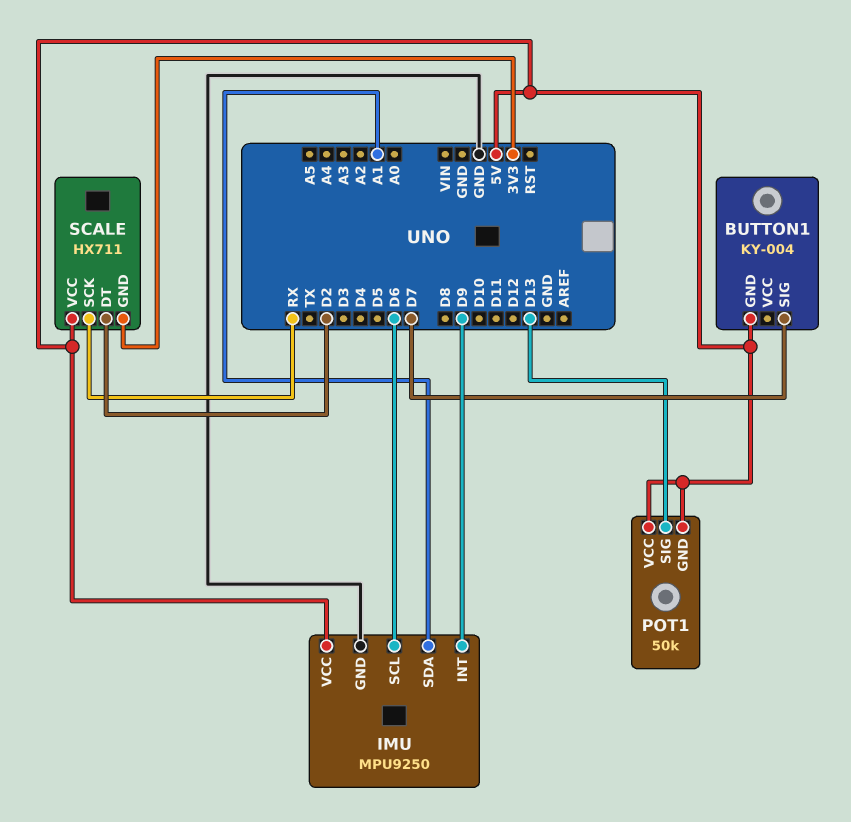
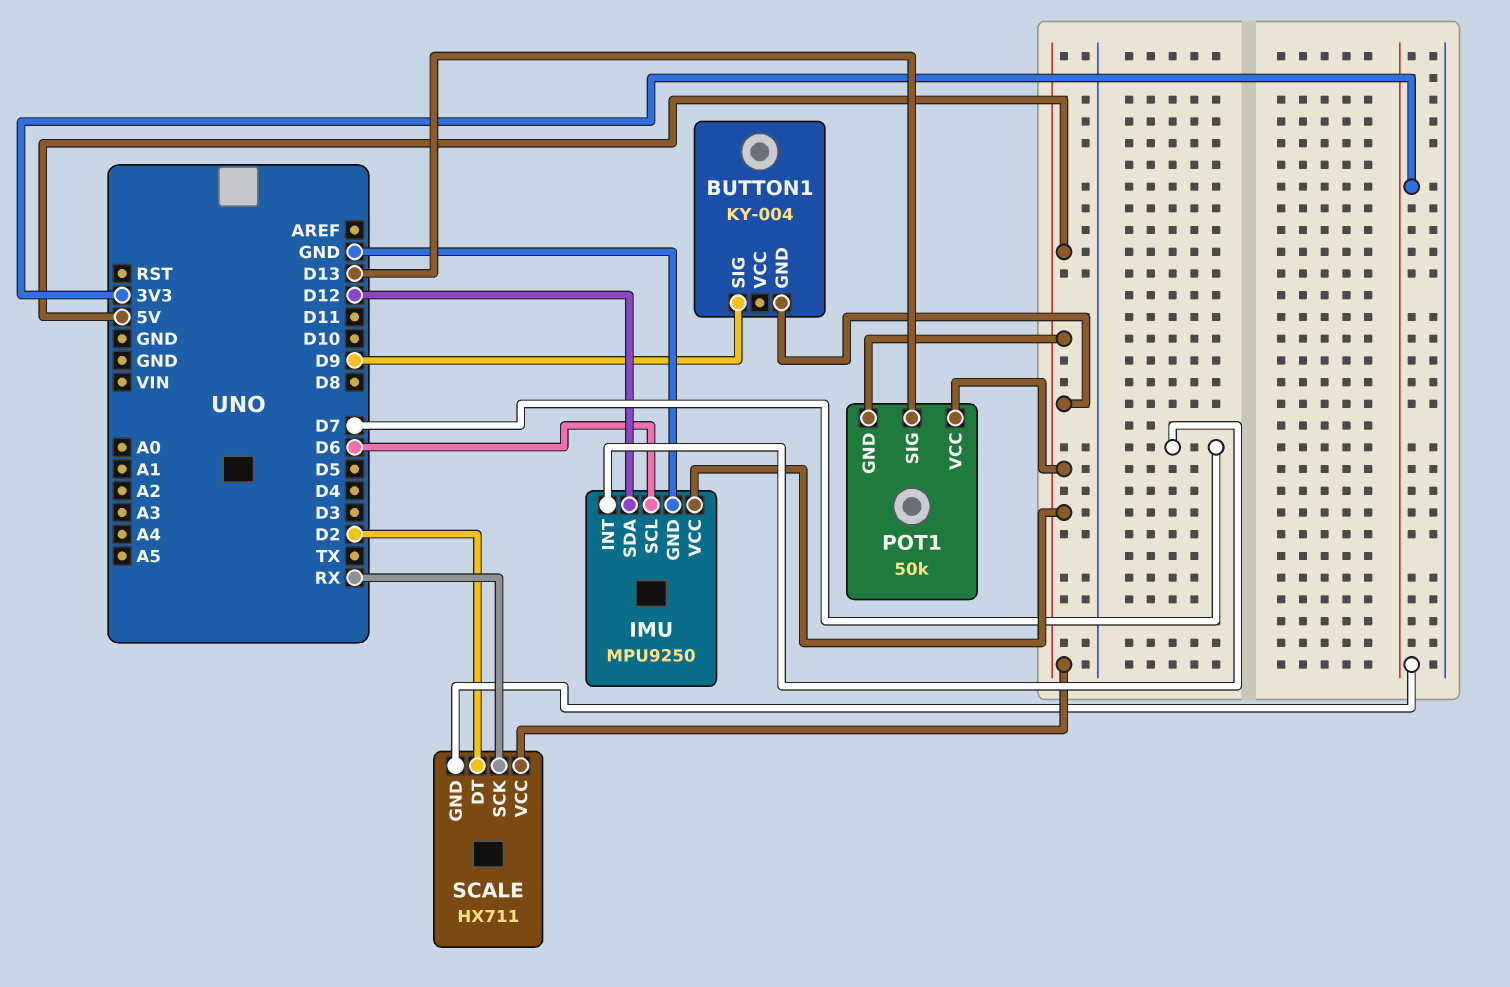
BUTTON1 pin SIG: D7 -> D9
IMU pin INT: D9 -> D7
IMU pin SDA: A1 -> D12

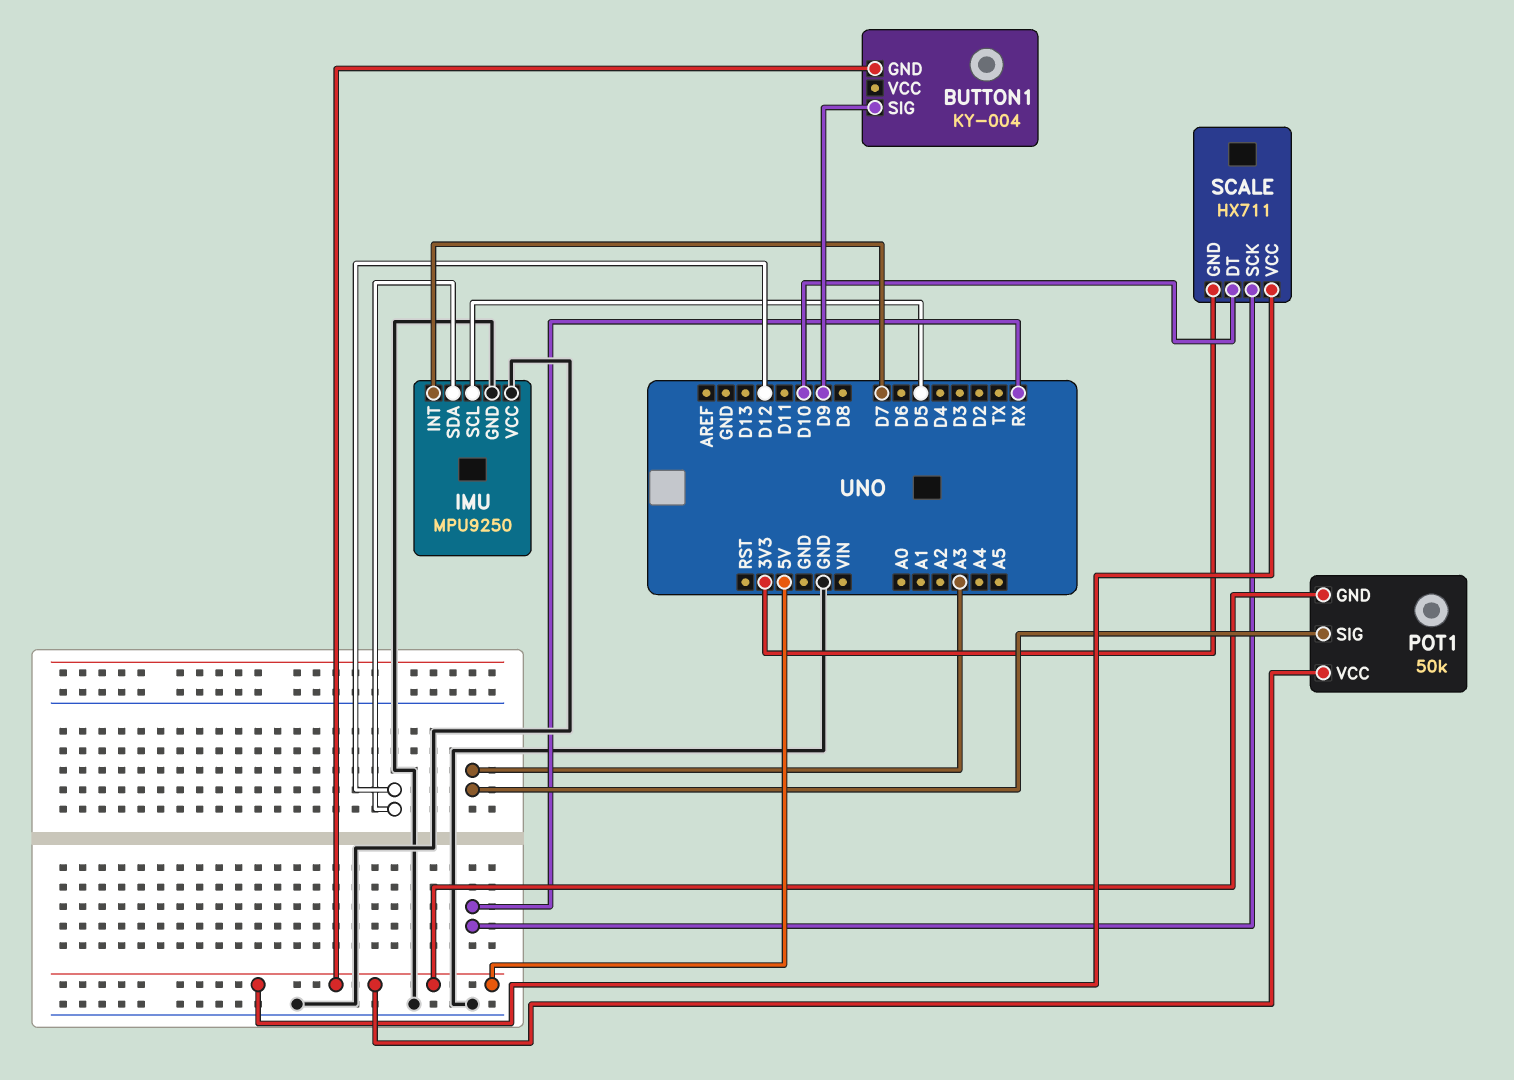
IMU pin SCL: D6 -> D5
IMU pin VCC: 5V -> GND
POT1 pin SIG: D13 -> A3
SCALE pin DT: D2 -> D10

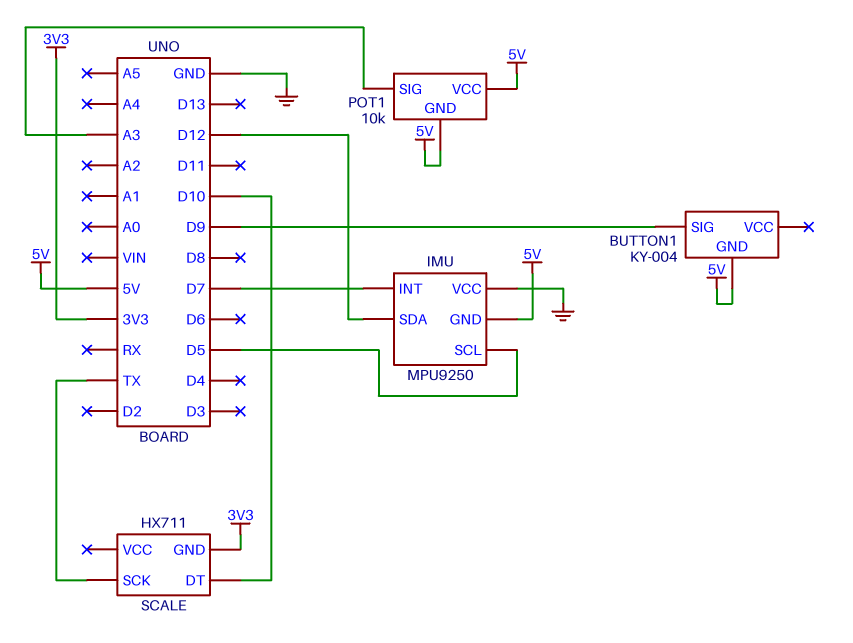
IMU pin GND: GND -> 5V
POT1: 50k -> 10k
SCALE pin SCK: RX -> TX
SCALE pin VCC: 5V -> none

